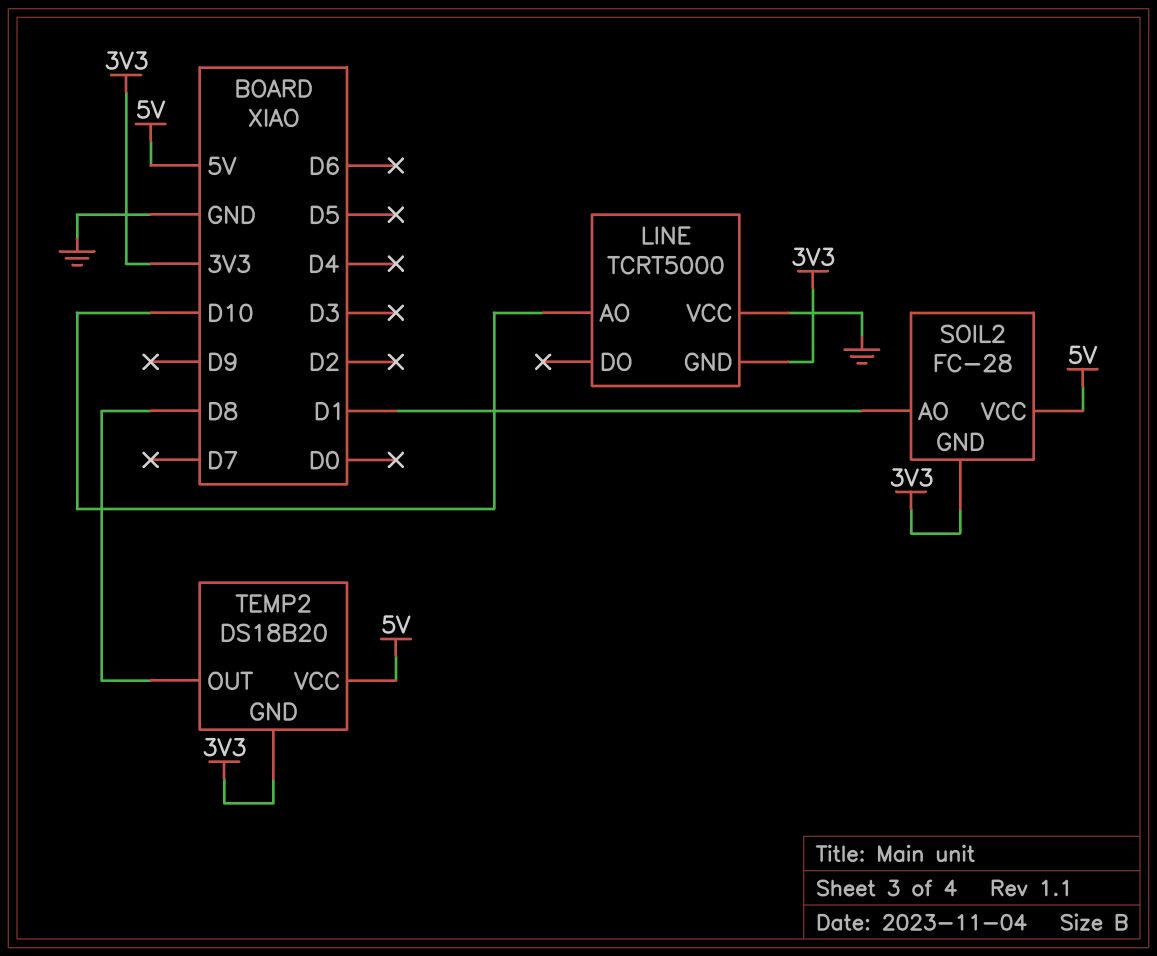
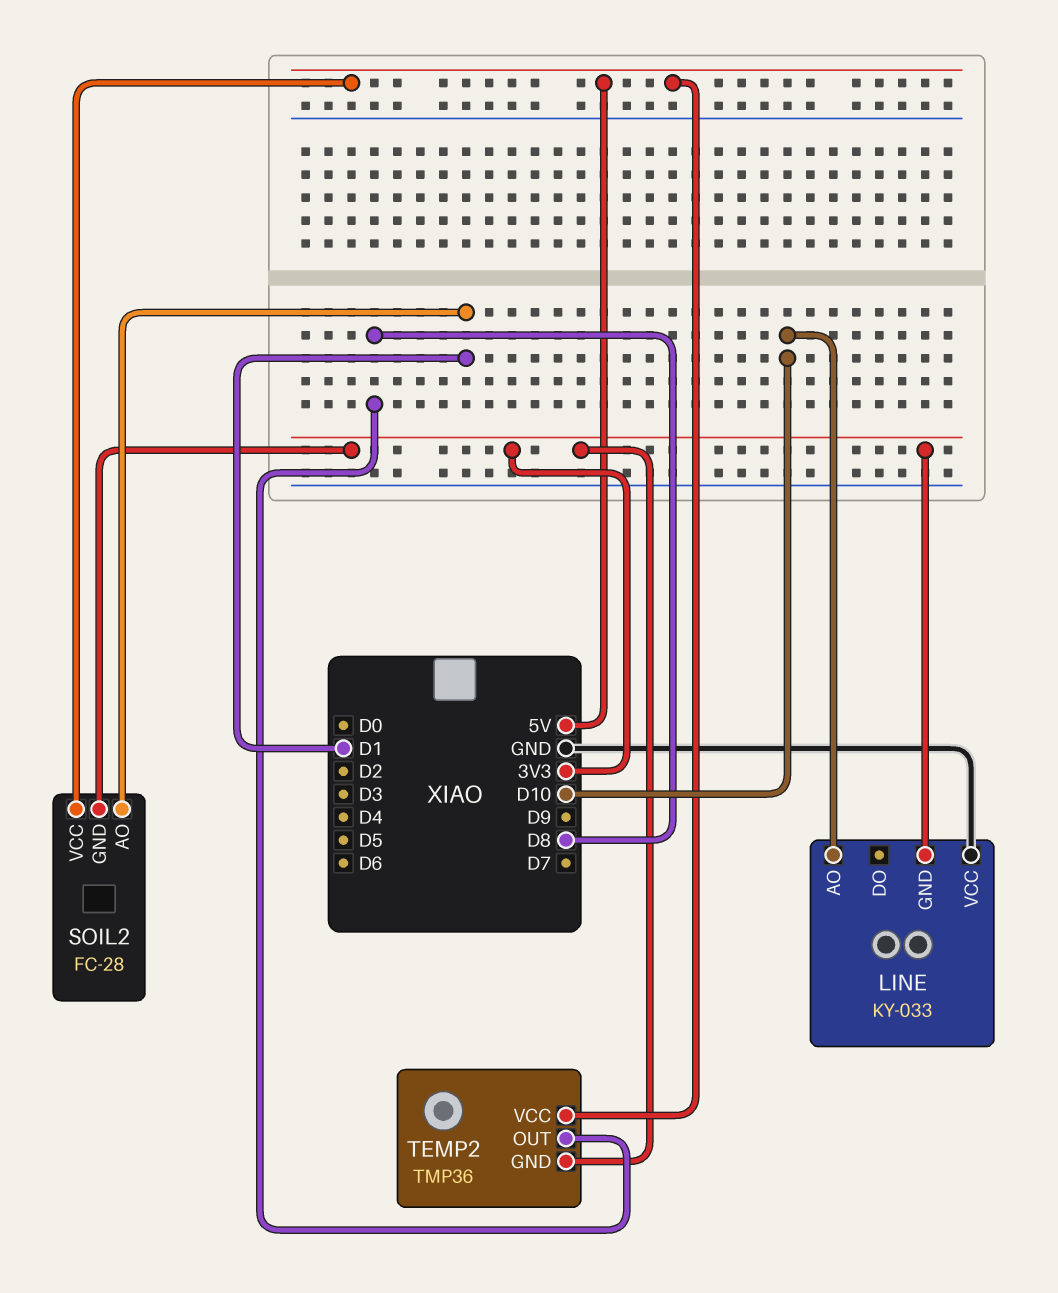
LINE: TCRT5000 -> KY-033
TEMP2: DS18B20 -> TMP36

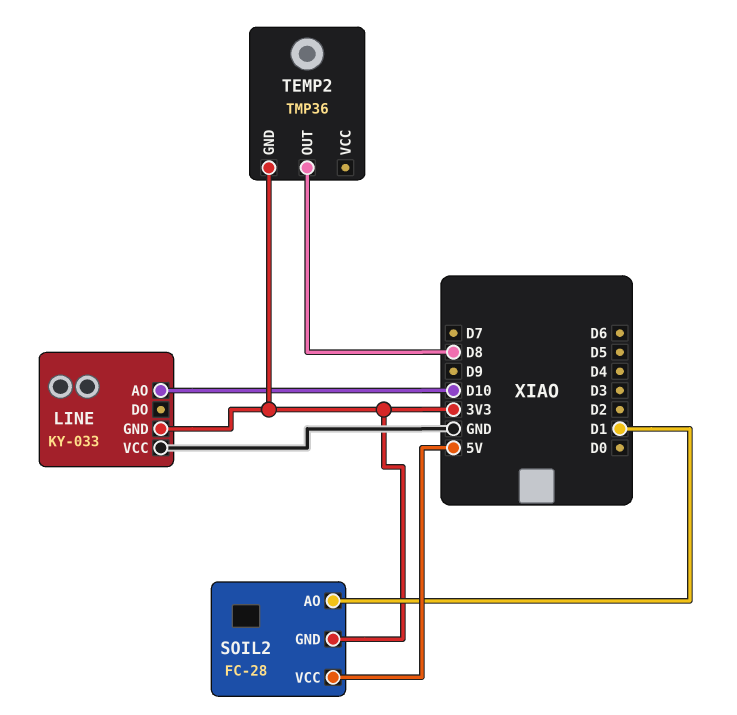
TEMP2 pin VCC: 5V -> none

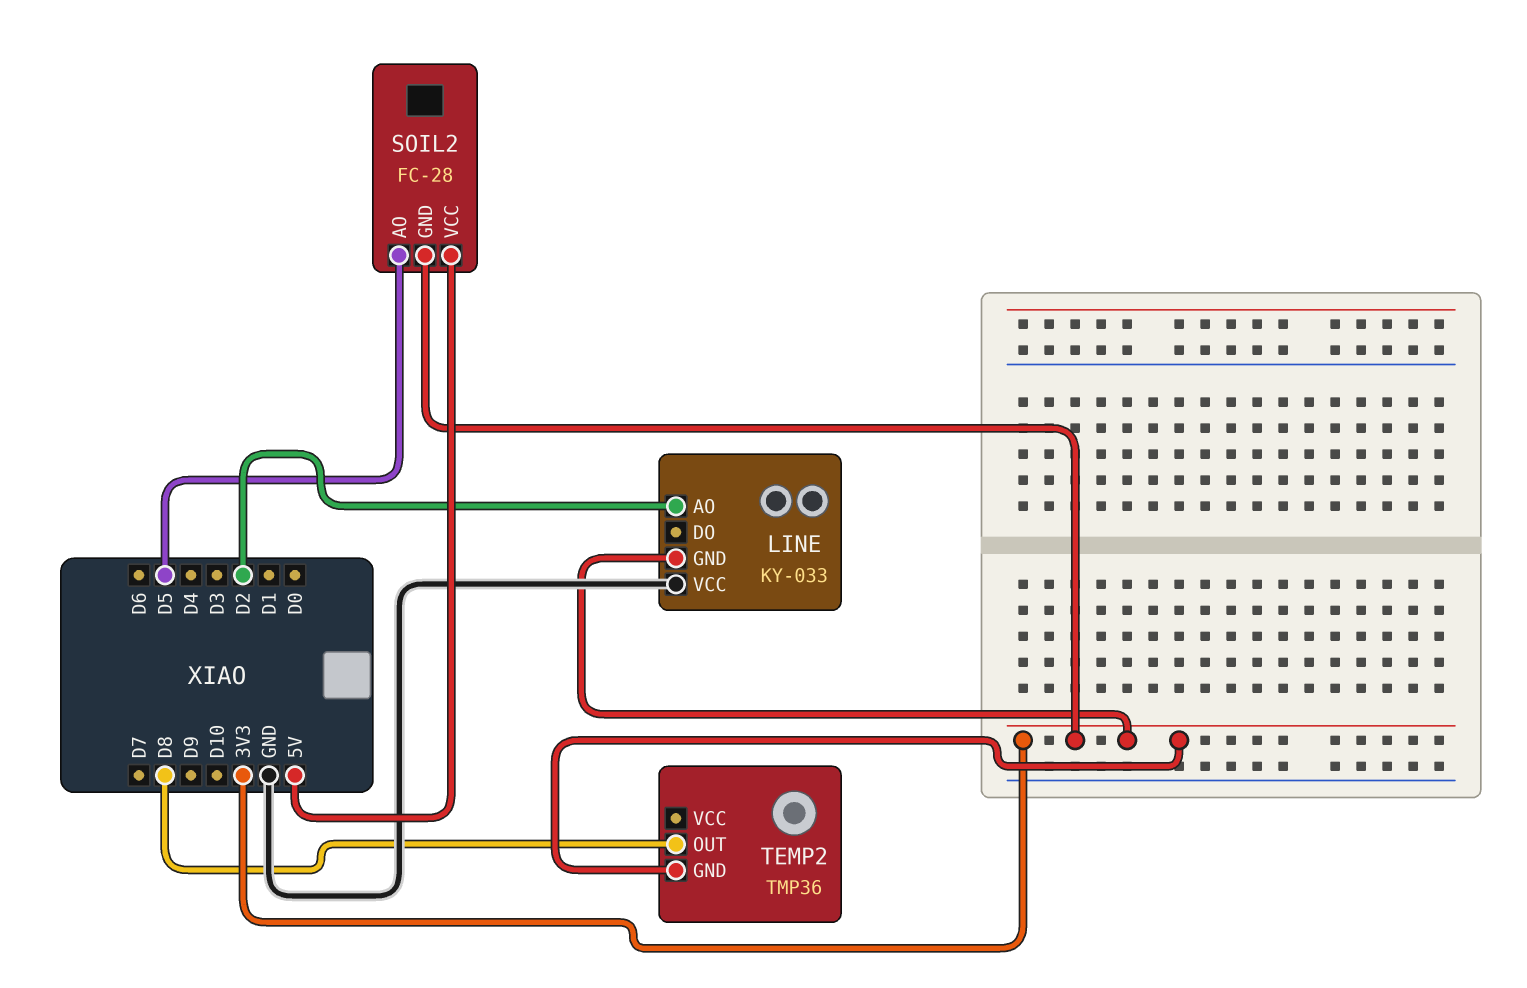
LINE pin AO: D10 -> D2
SOIL2 pin AO: D1 -> D5

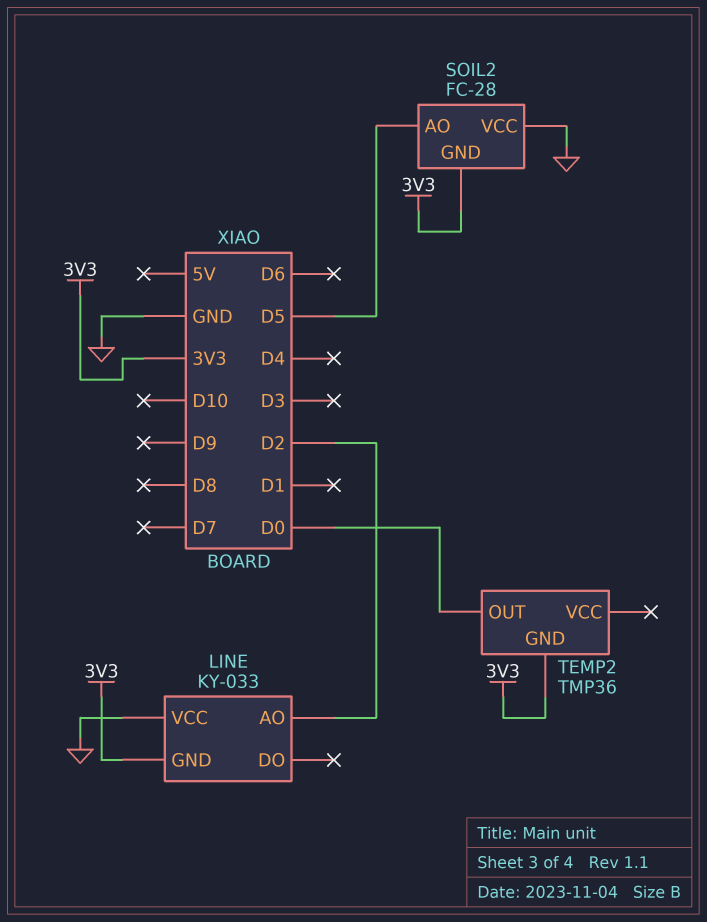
SOIL2 pin VCC: 5V -> GND
TEMP2 pin OUT: D8 -> D0

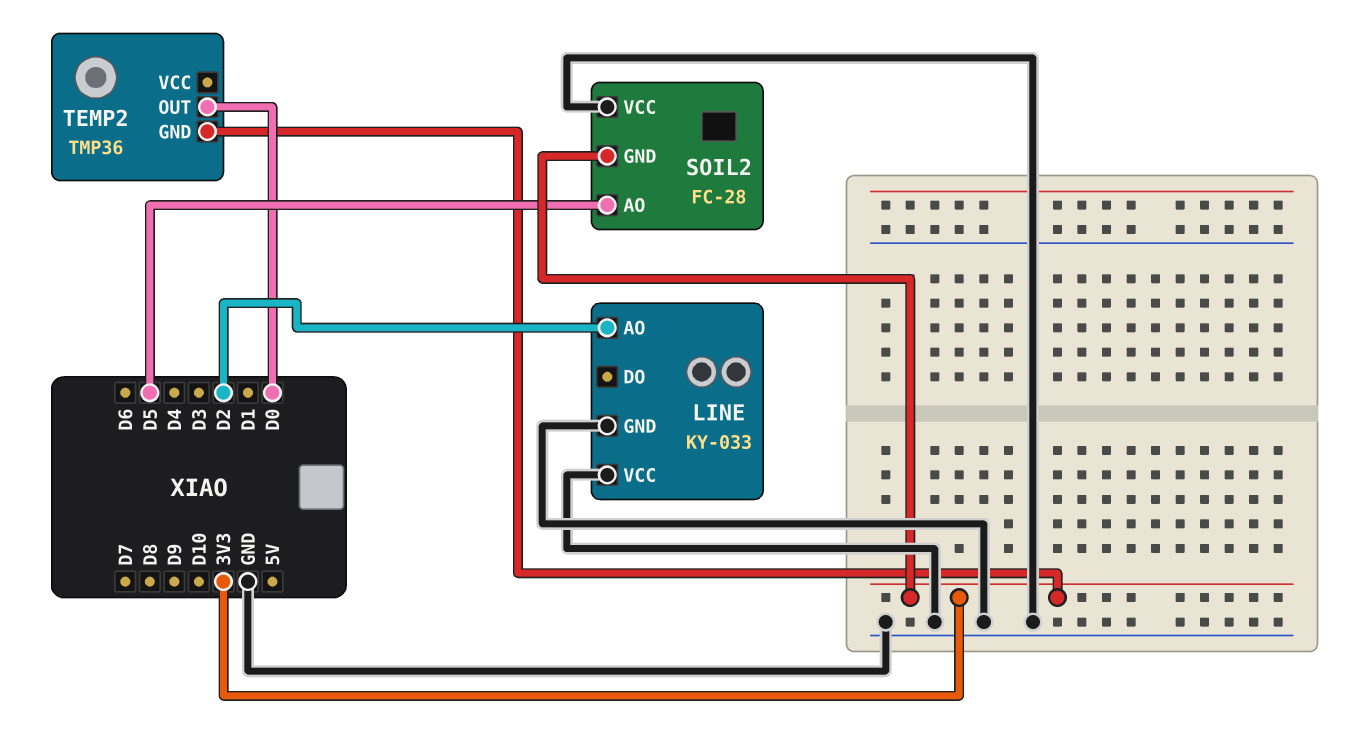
LINE pin GND: 3V3 -> GND

